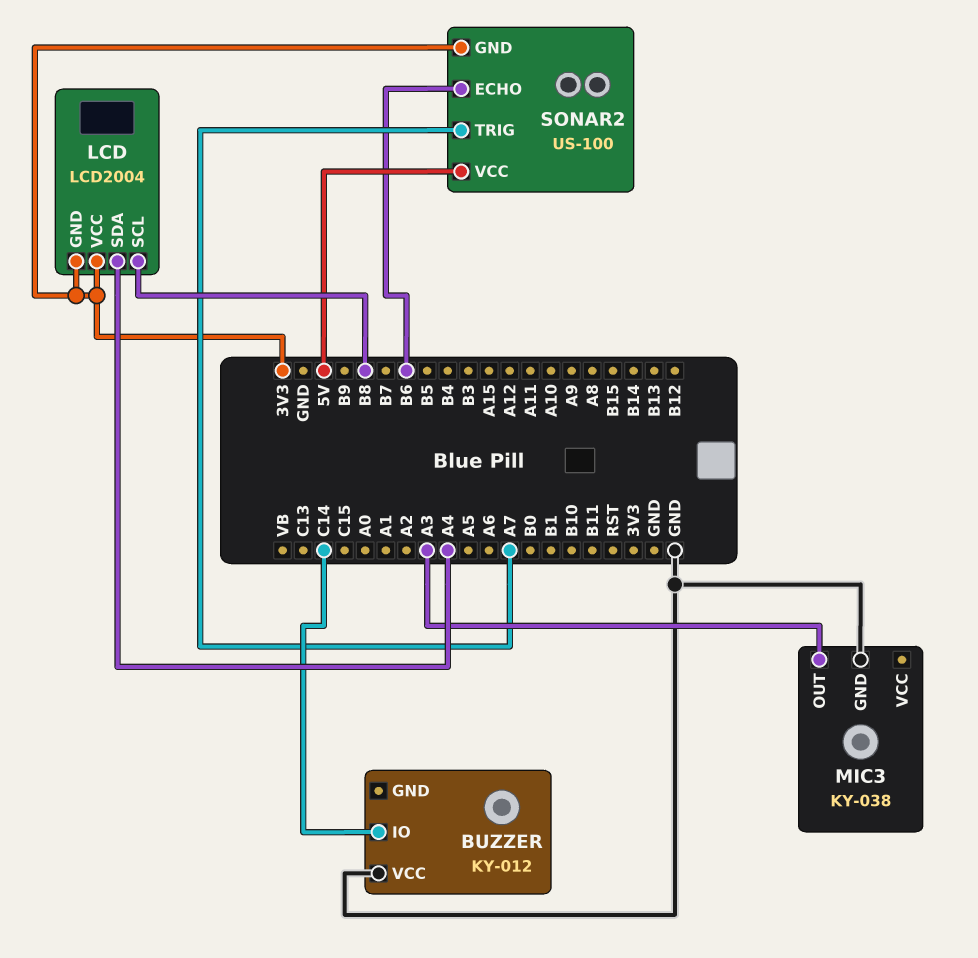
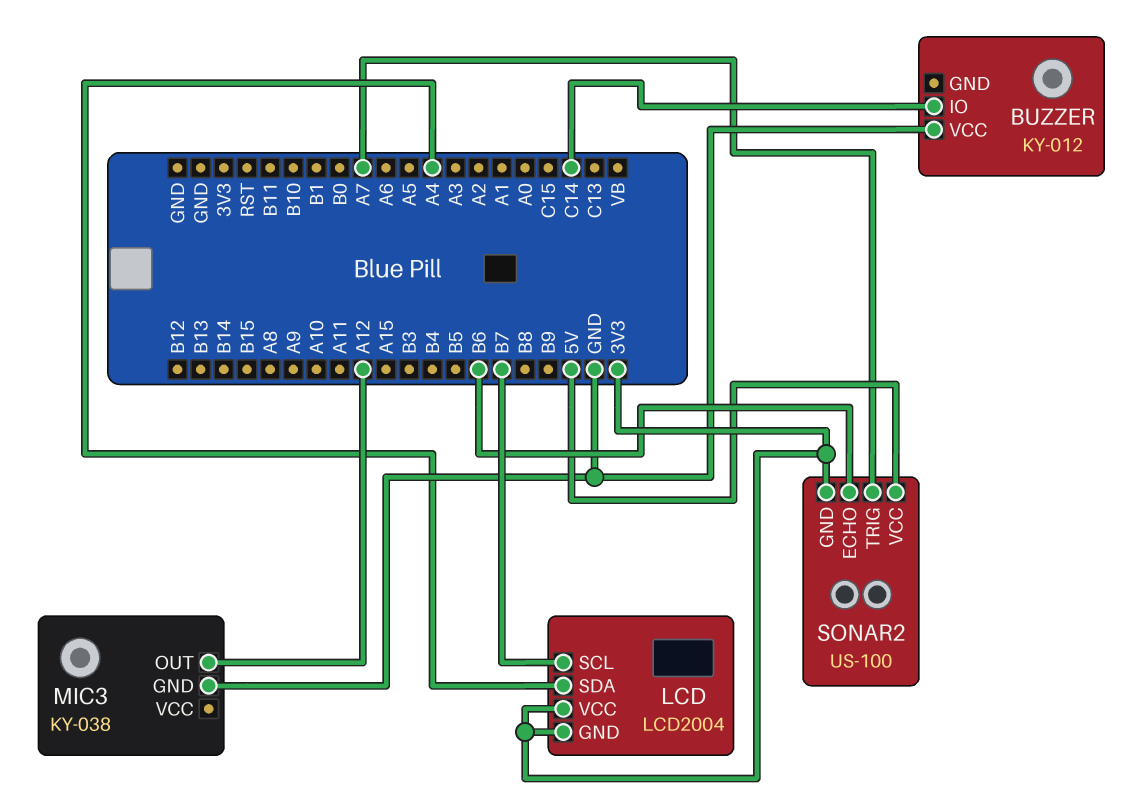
LCD pin SCL: B8 -> B7
MIC3 pin OUT: A3 -> A12

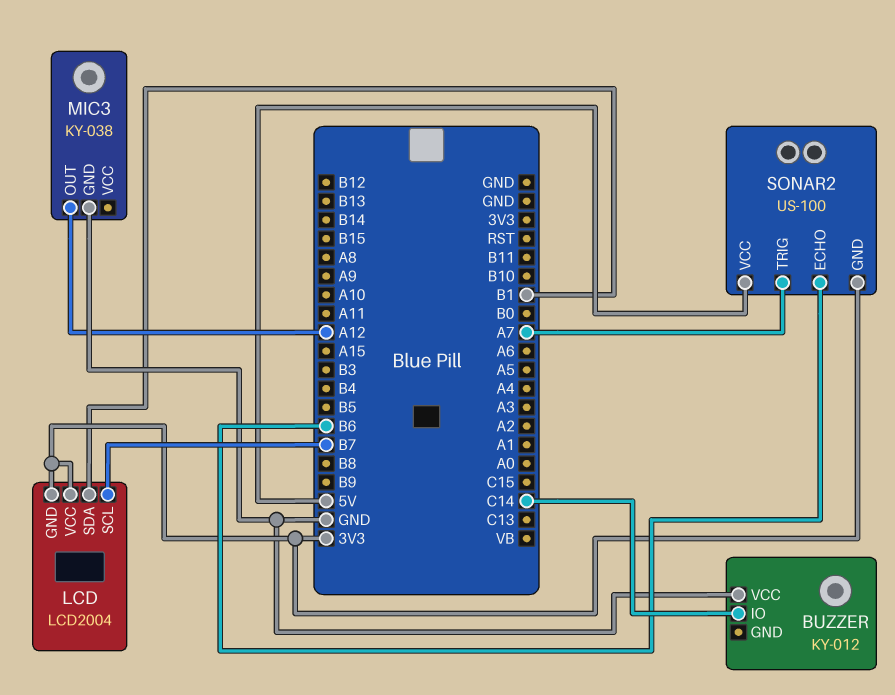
LCD pin SDA: A4 -> B1

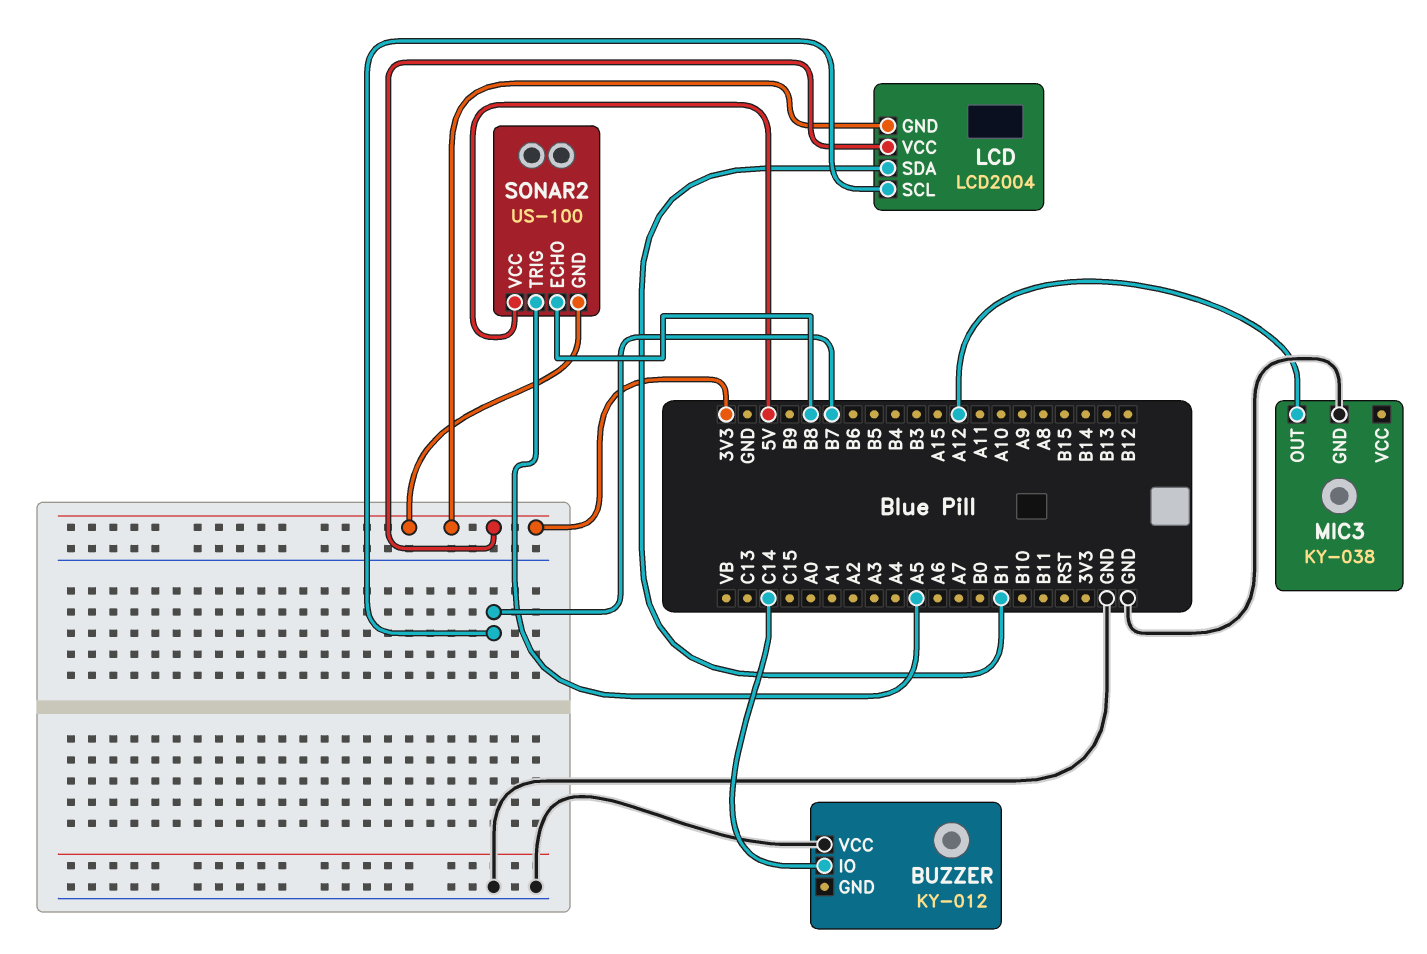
SONAR2 pin ECHO: B6 -> B8
SONAR2 pin TRIG: A7 -> A5

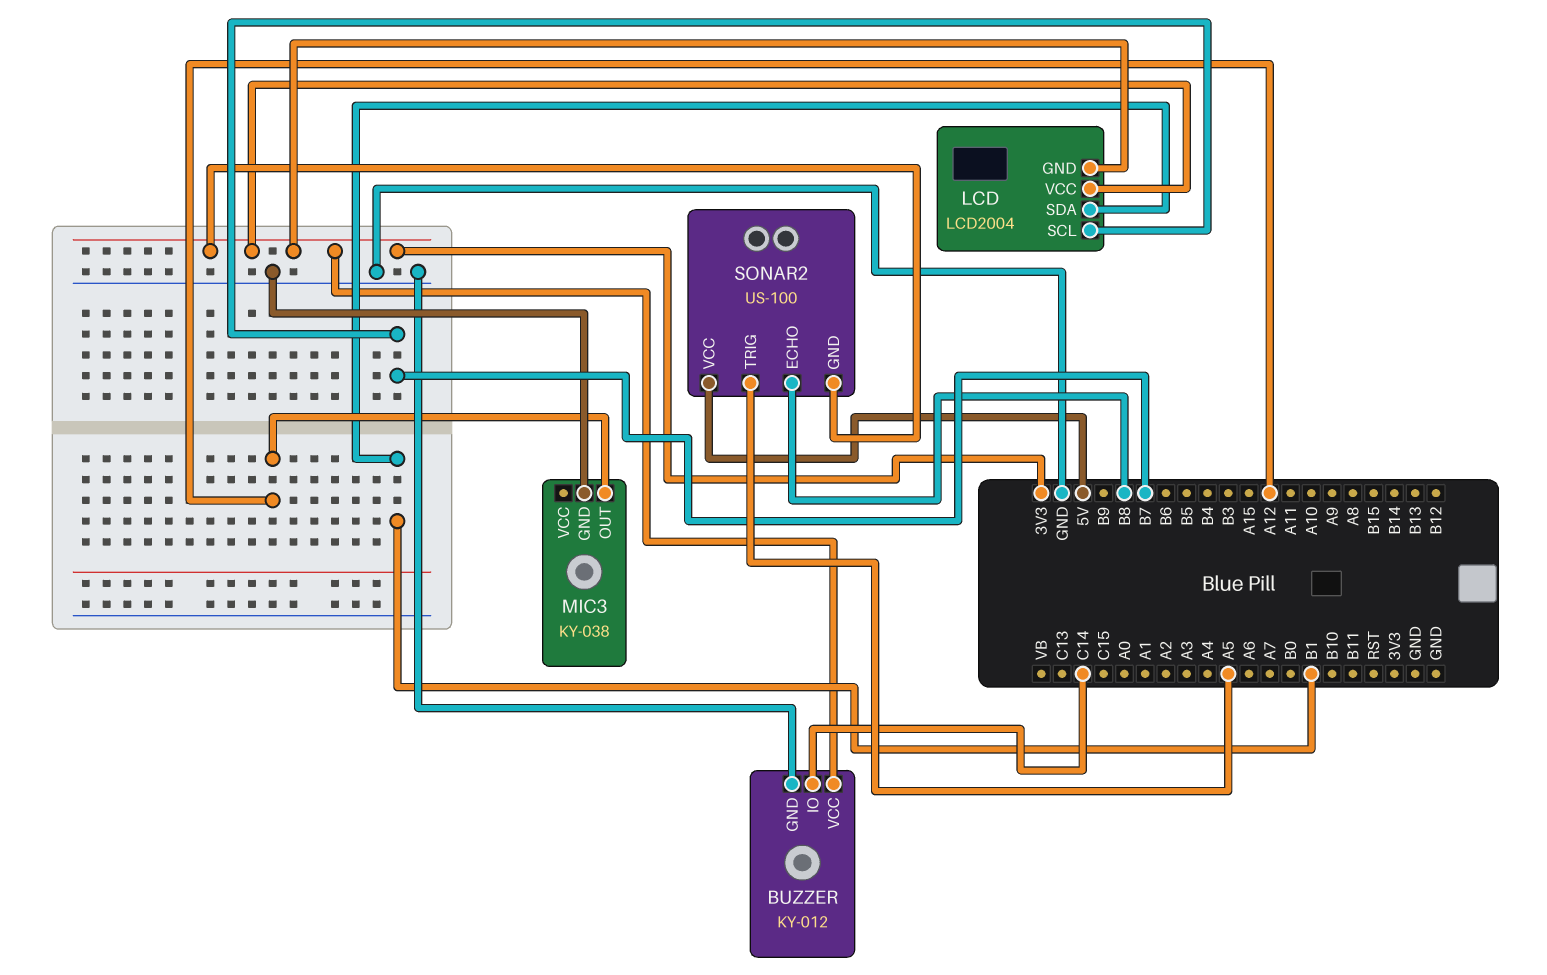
BUZZER pin GND: none -> GND
BUZZER pin VCC: GND -> 3V3

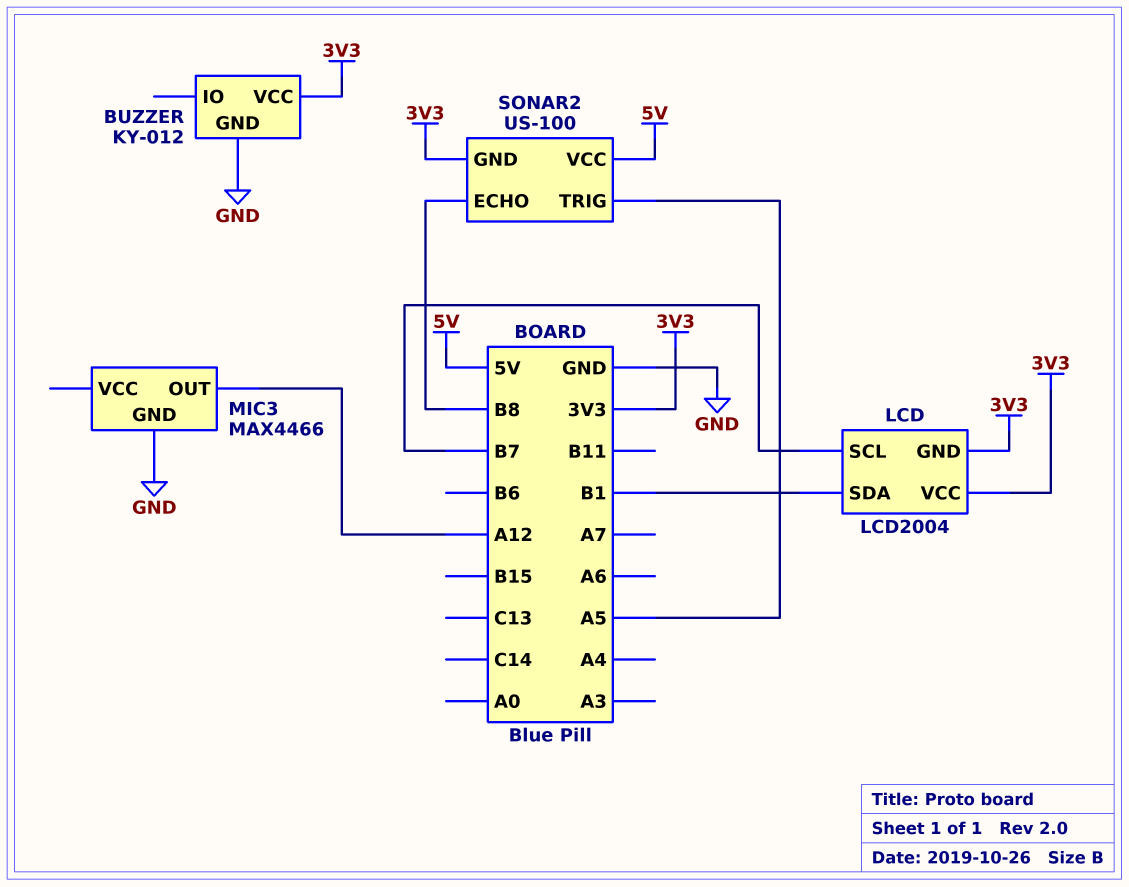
BUZZER pin IO: C14 -> none
MIC3: KY-038 -> MAX4466

